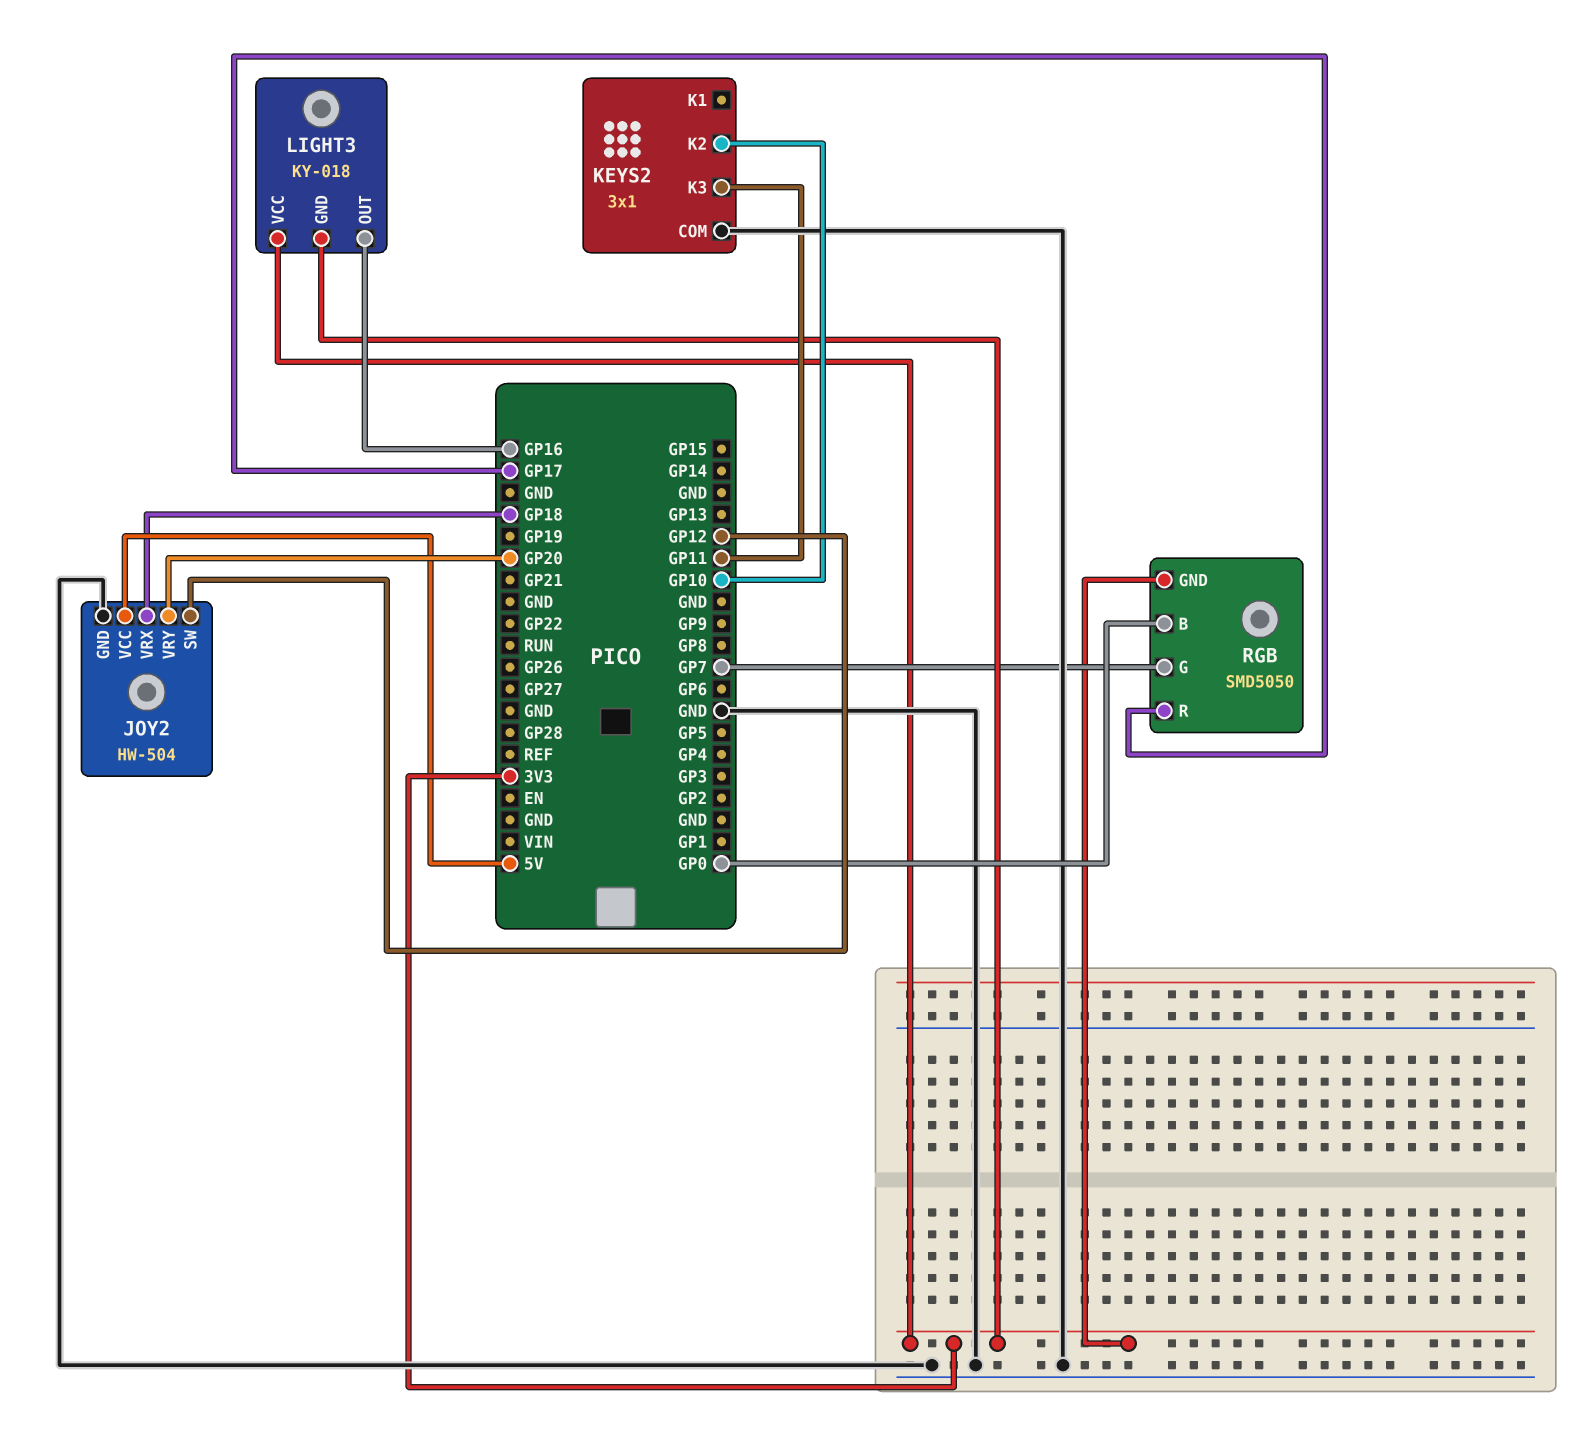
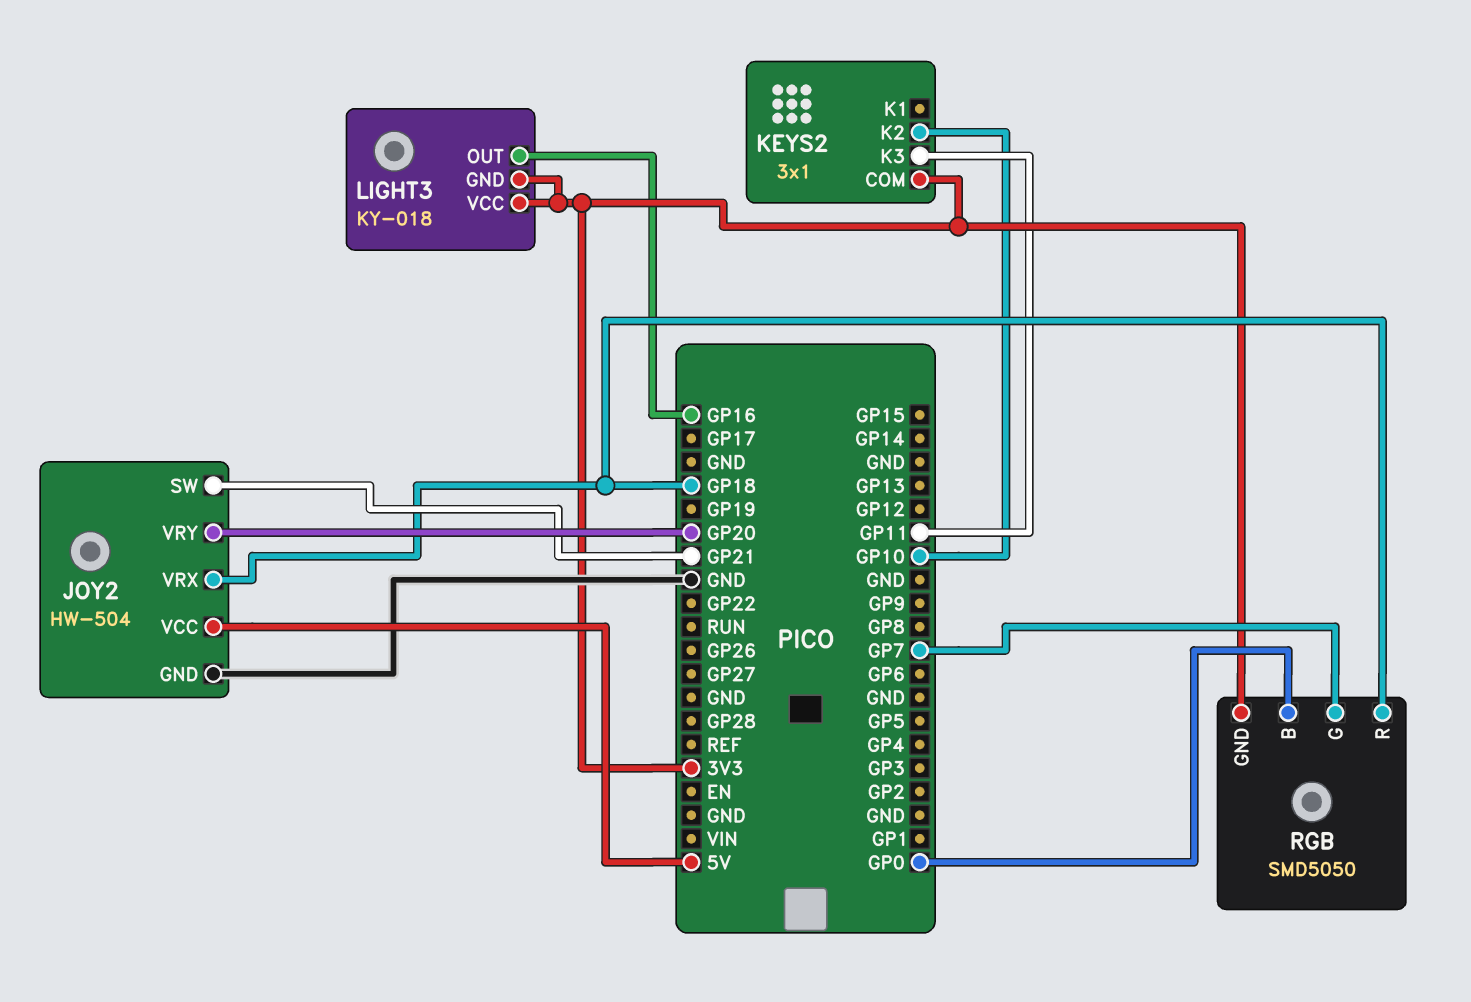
JOY2 pin SW: GP12 -> GP21
KEYS2 pin COM: GND -> 3V3
RGB pin R: GP17 -> GP18

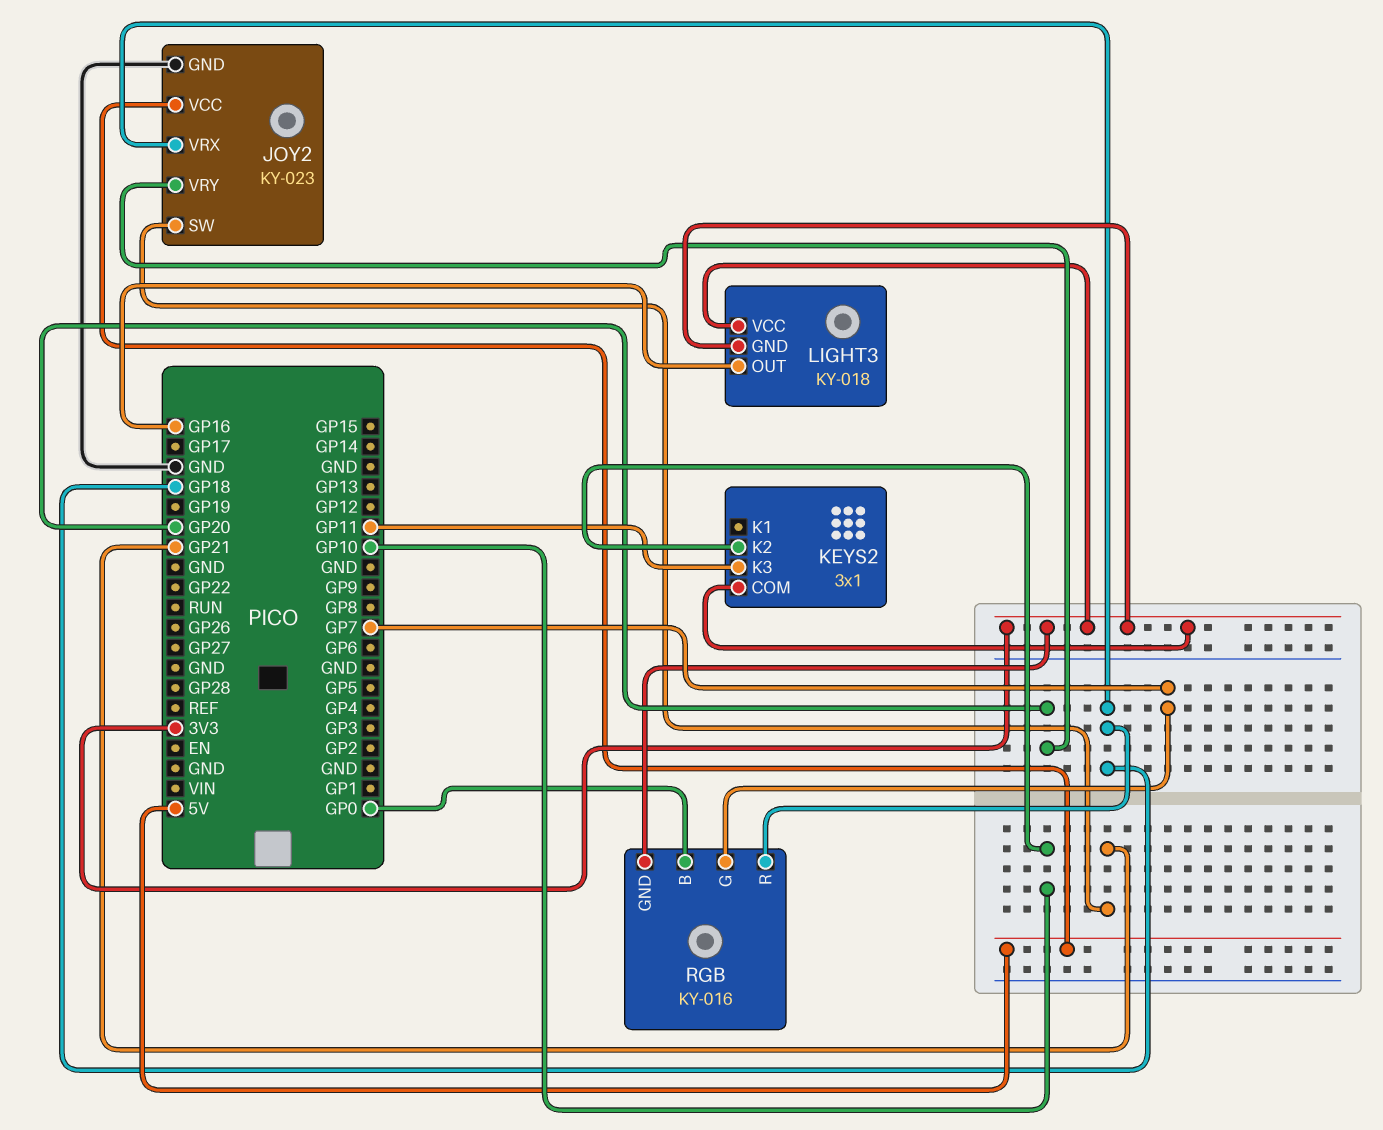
JOY2: HW-504 -> KY-023
RGB: SMD5050 -> KY-016

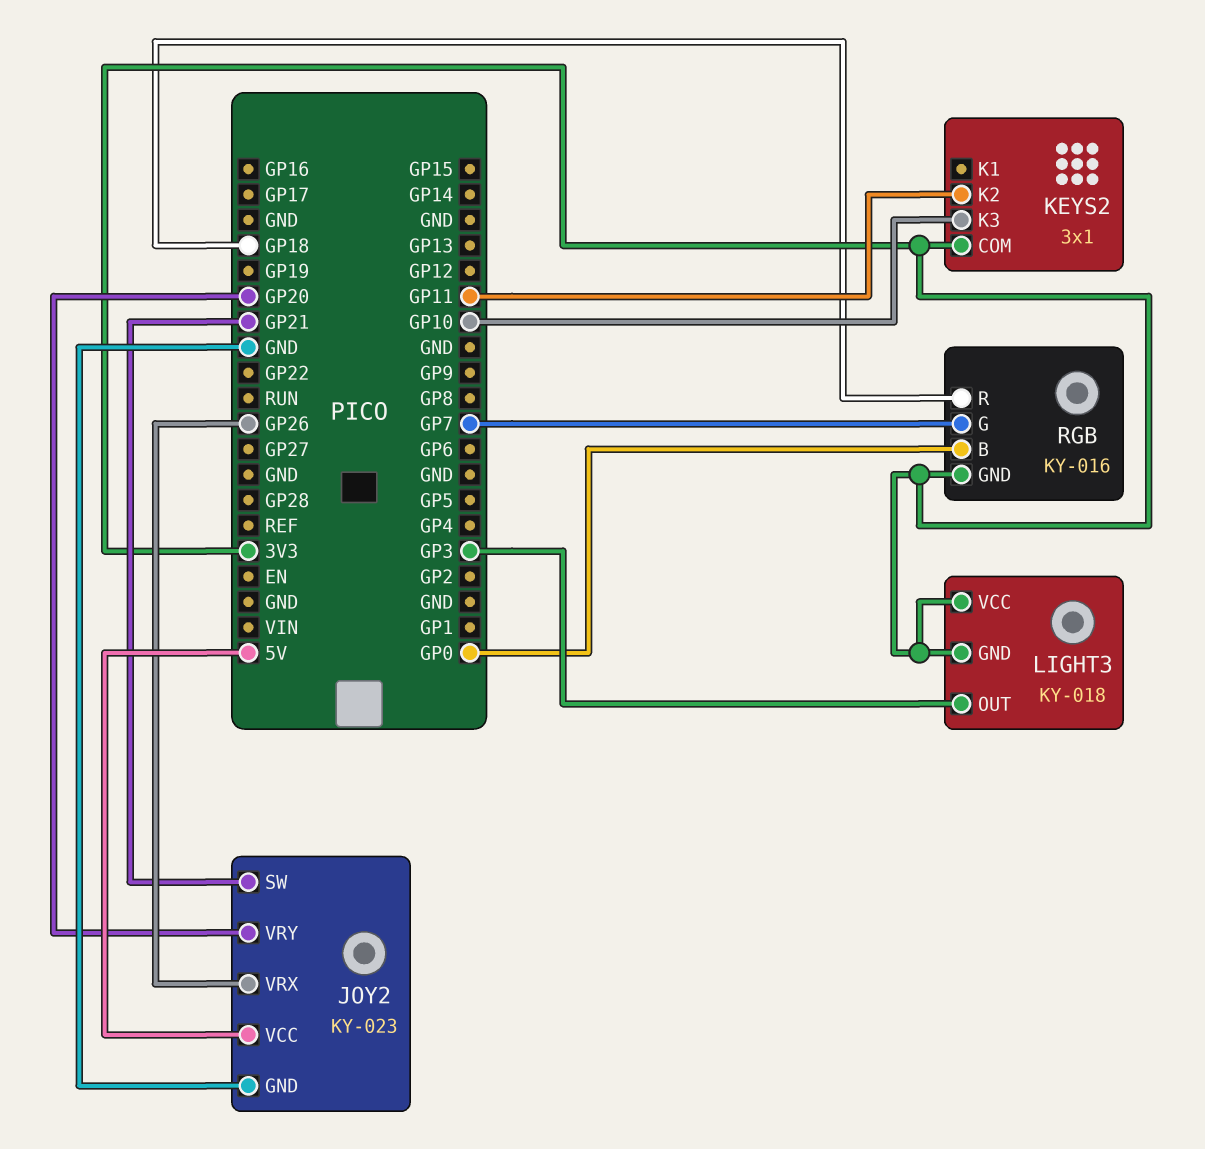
JOY2 pin VRX: GP18 -> GP26
KEYS2 pin K2: GP10 -> GP11
KEYS2 pin K3: GP11 -> GP10
LIGHT3 pin OUT: GP16 -> GP3

